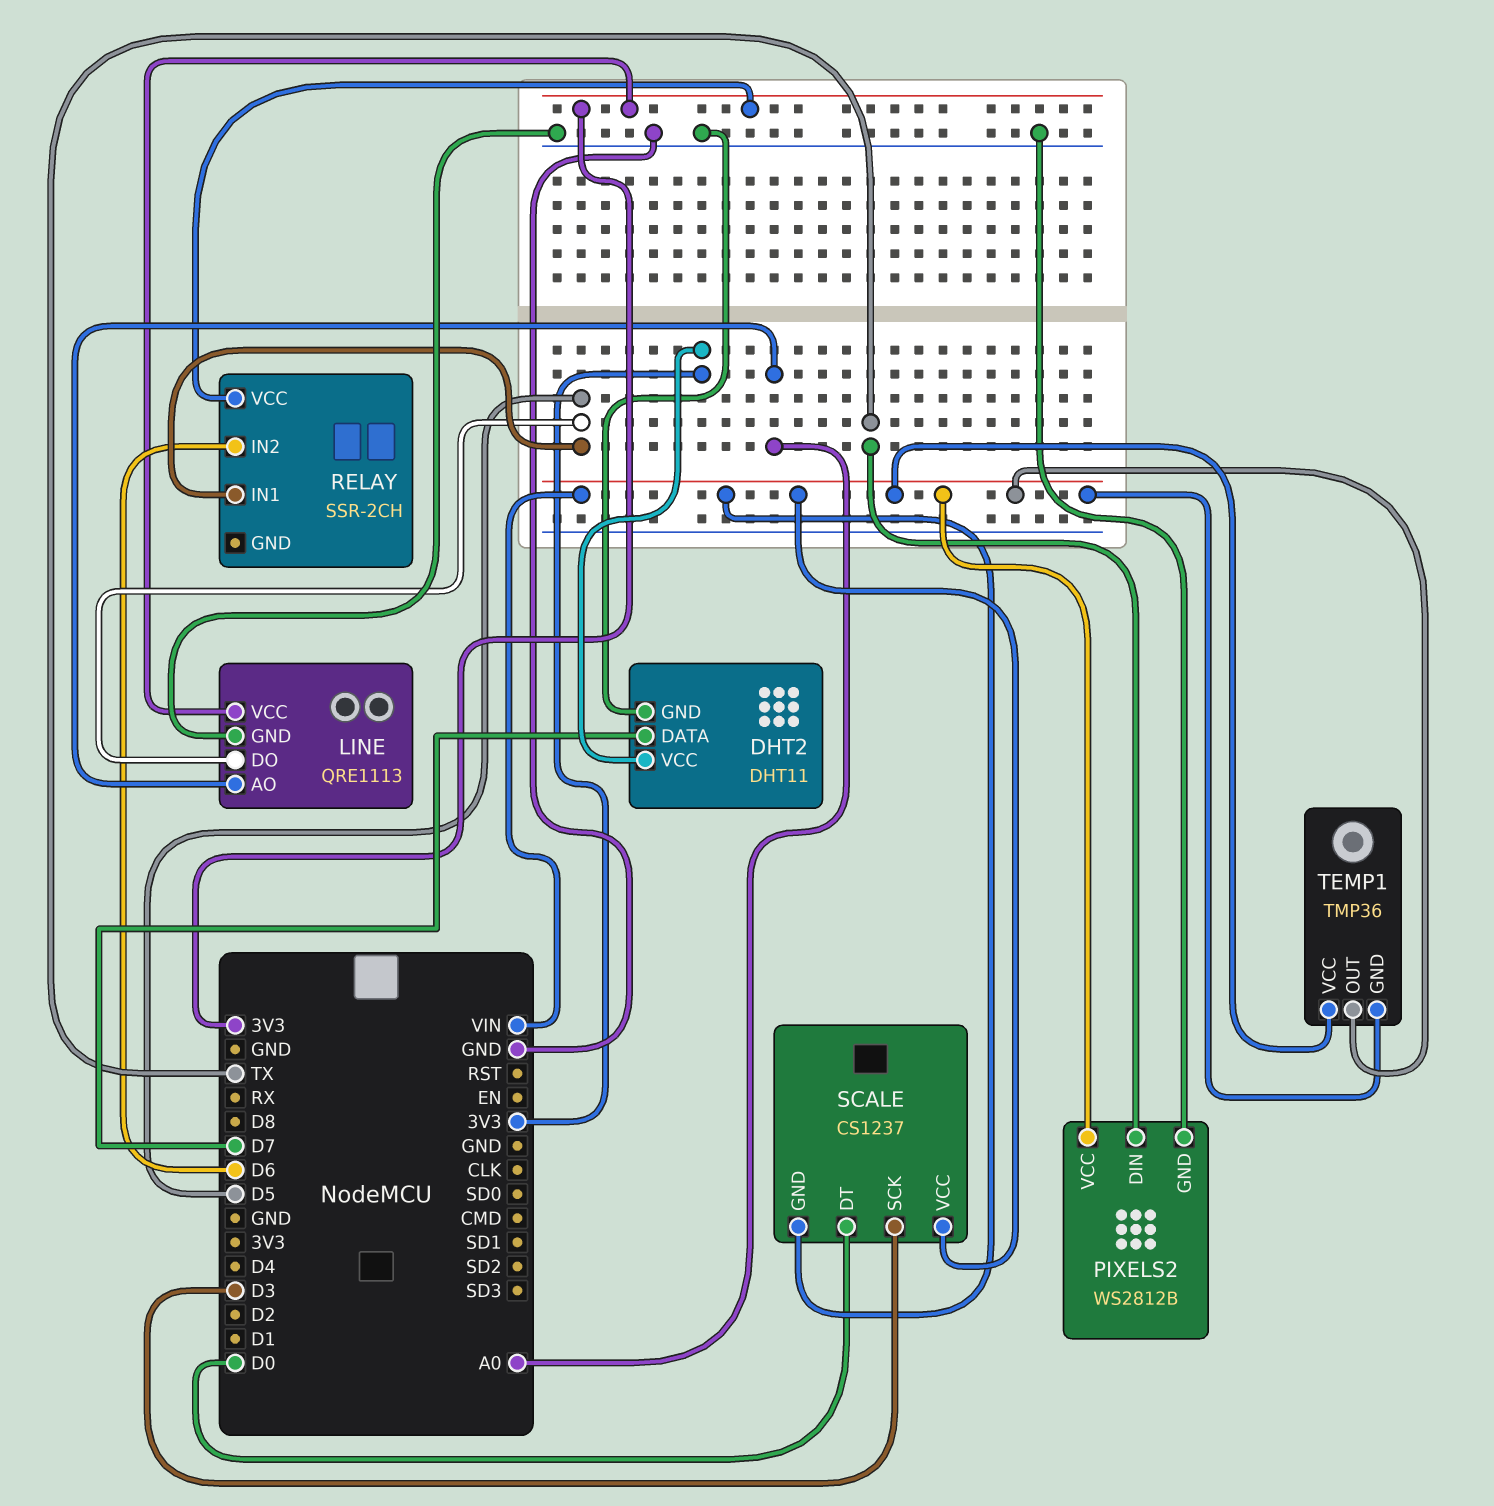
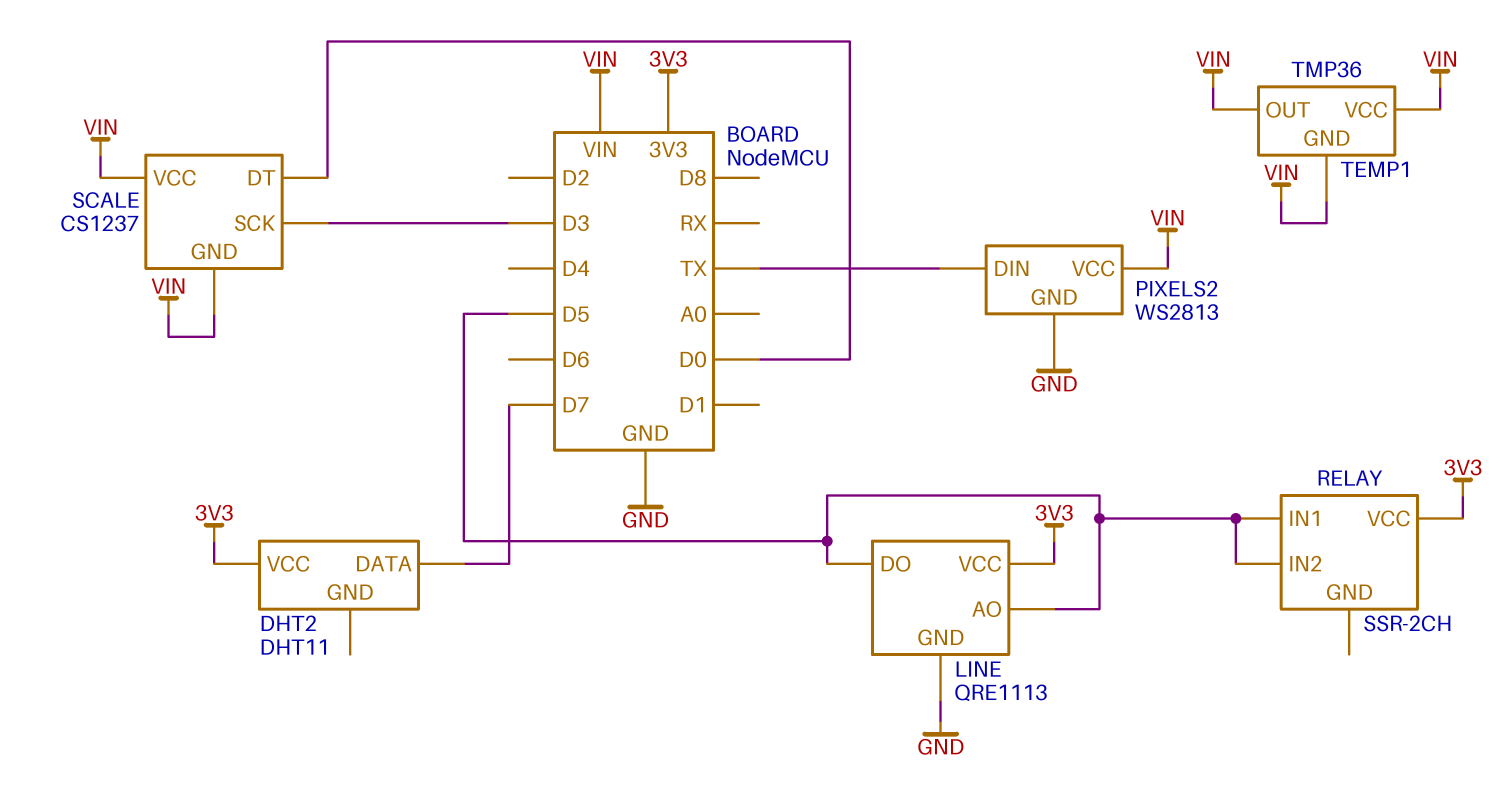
DHT2 pin GND: GND -> none
LINE pin AO: A0 -> D5
PIXELS2: WS2812B -> WS2813
RELAY pin IN2: D6 -> D5

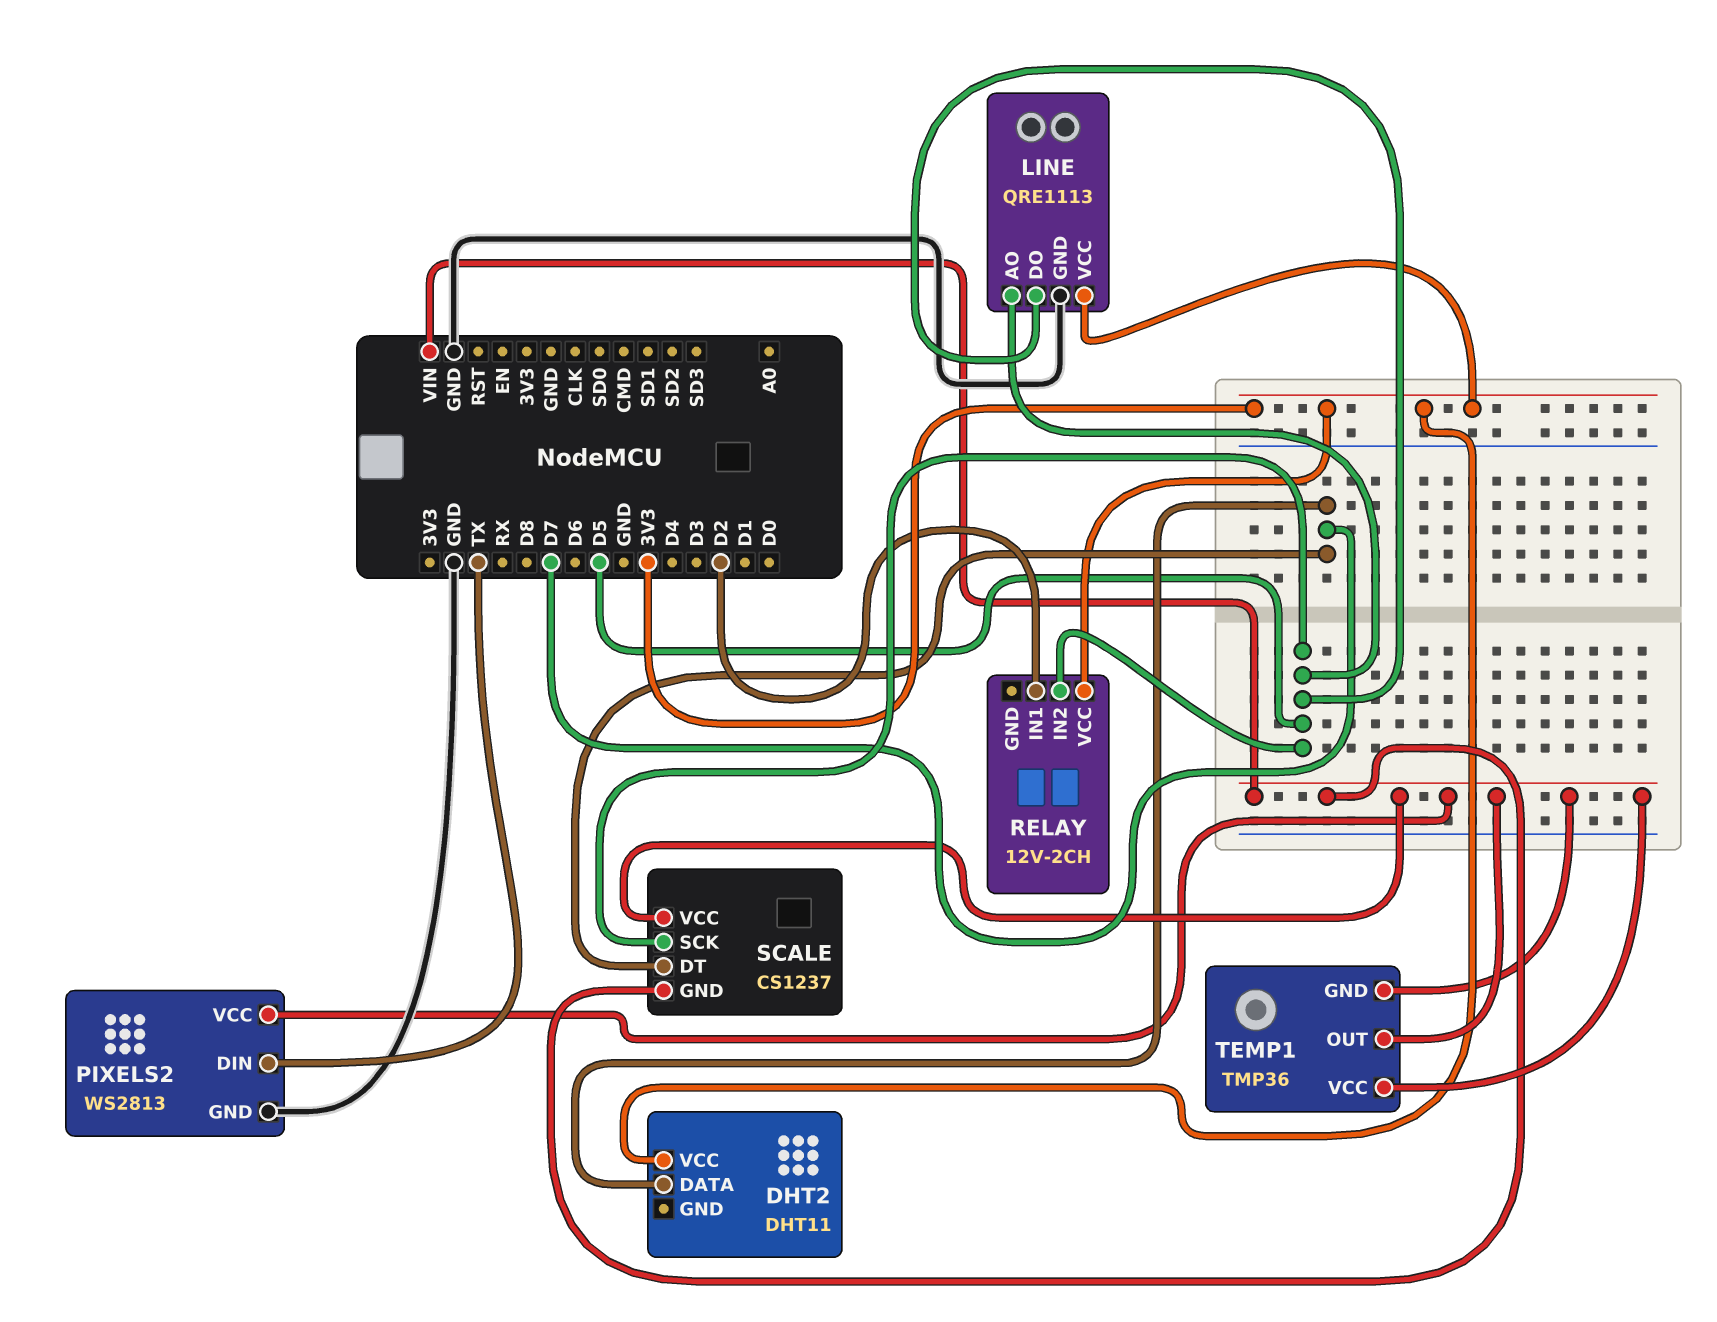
RELAY: SSR-2CH -> 12V-2CH
RELAY pin IN1: D5 -> D2
SCALE pin DT: D0 -> D7
SCALE pin SCK: D3 -> D5

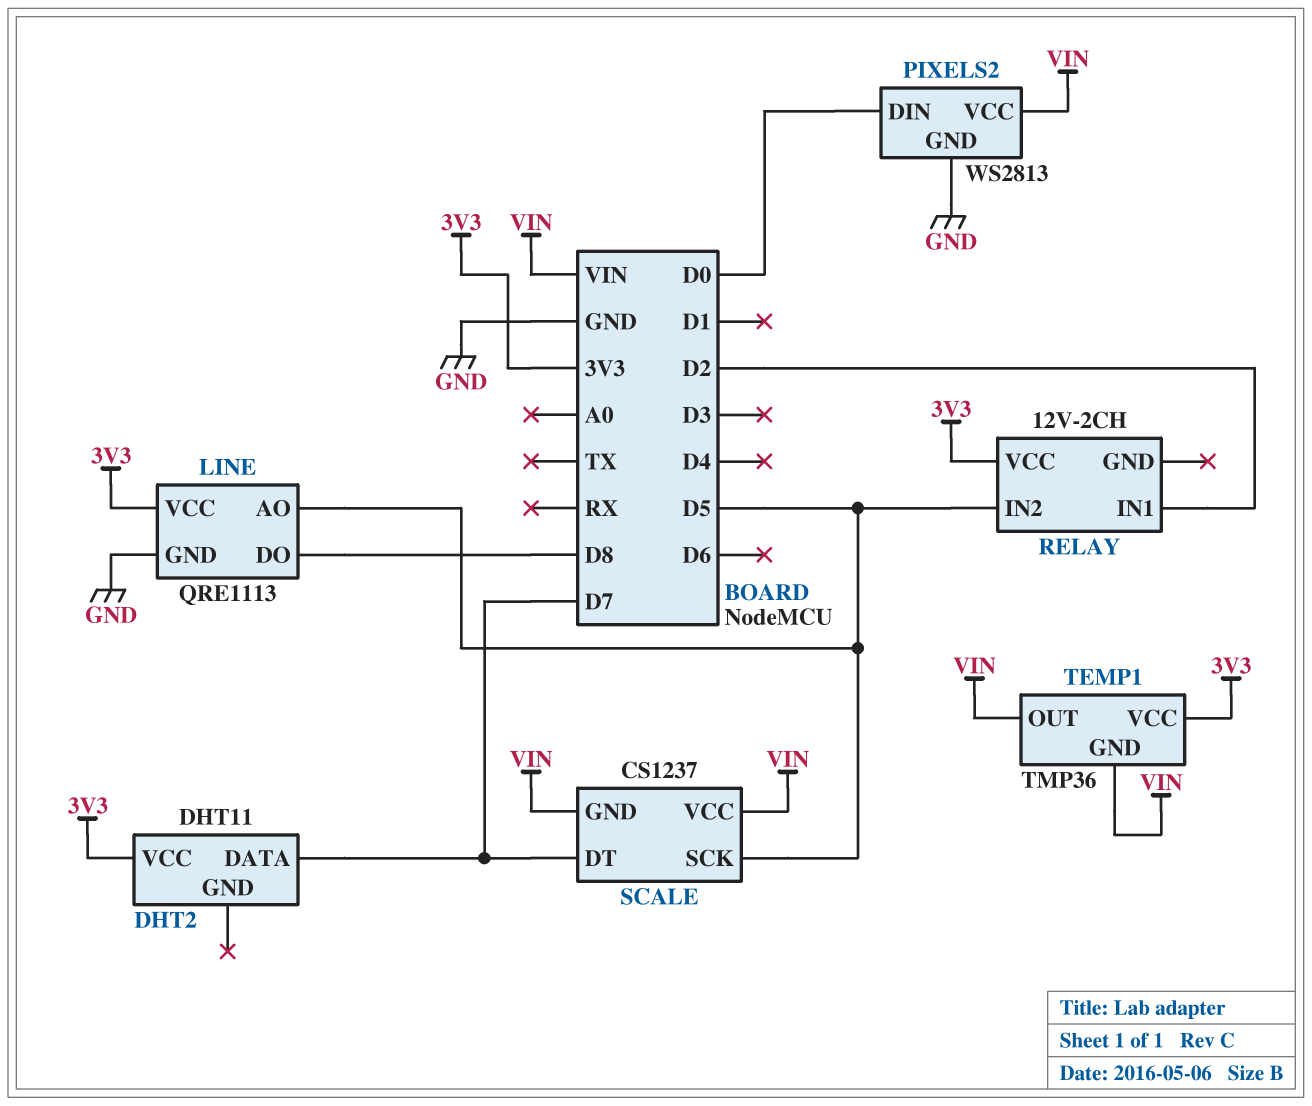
LINE pin DO: D5 -> D8
PIXELS2 pin DIN: TX -> D0
TEMP1 pin VCC: VIN -> 3V3

